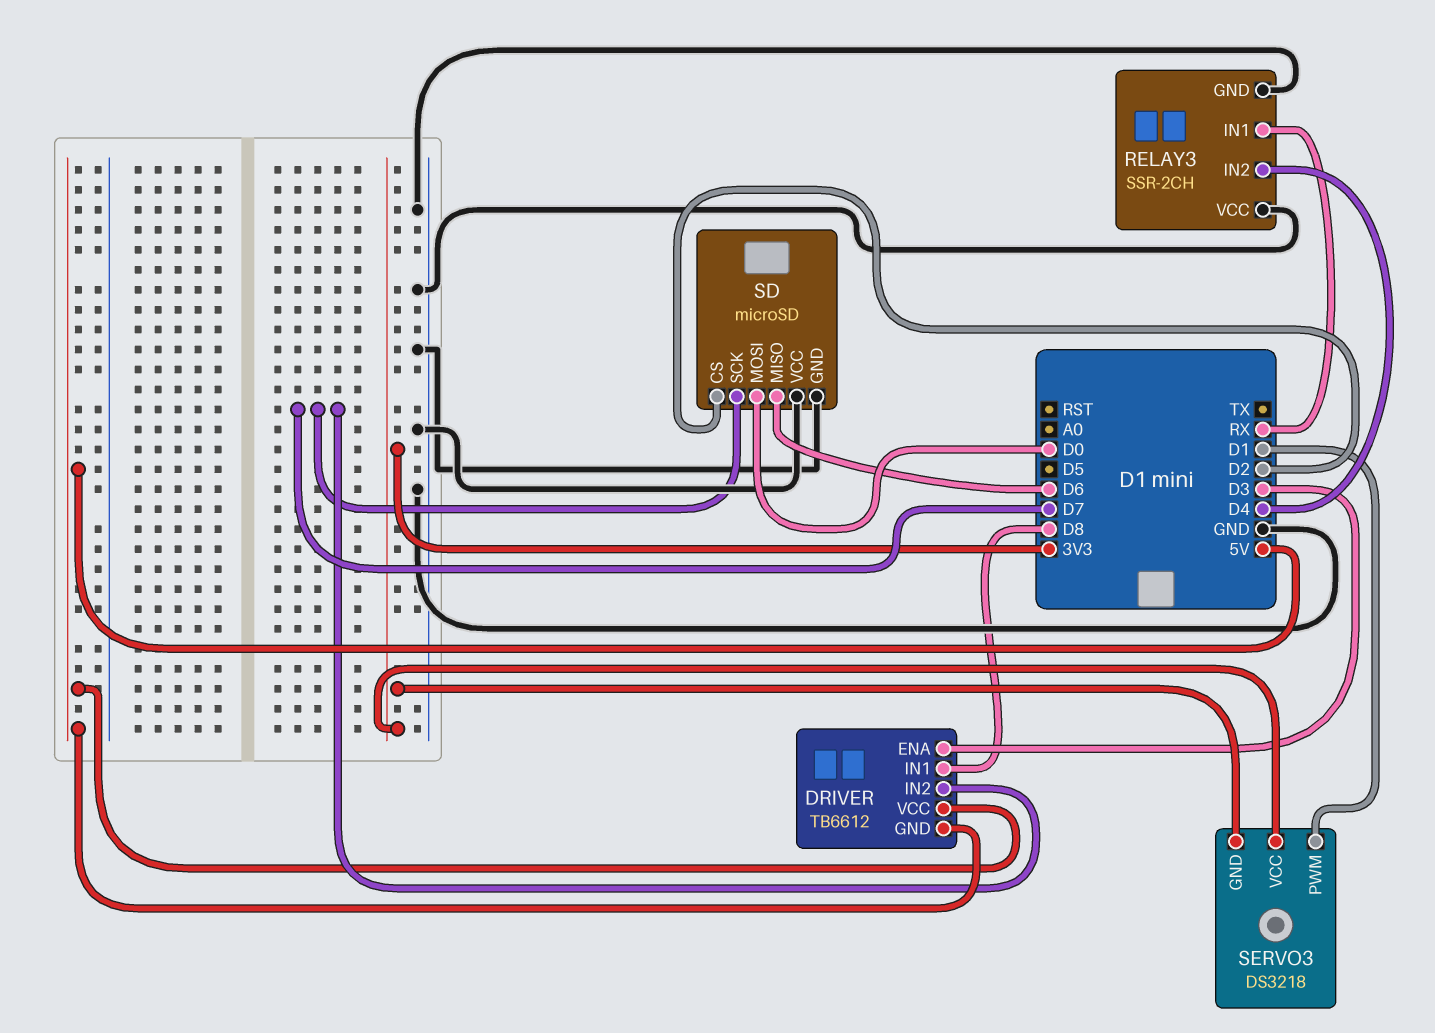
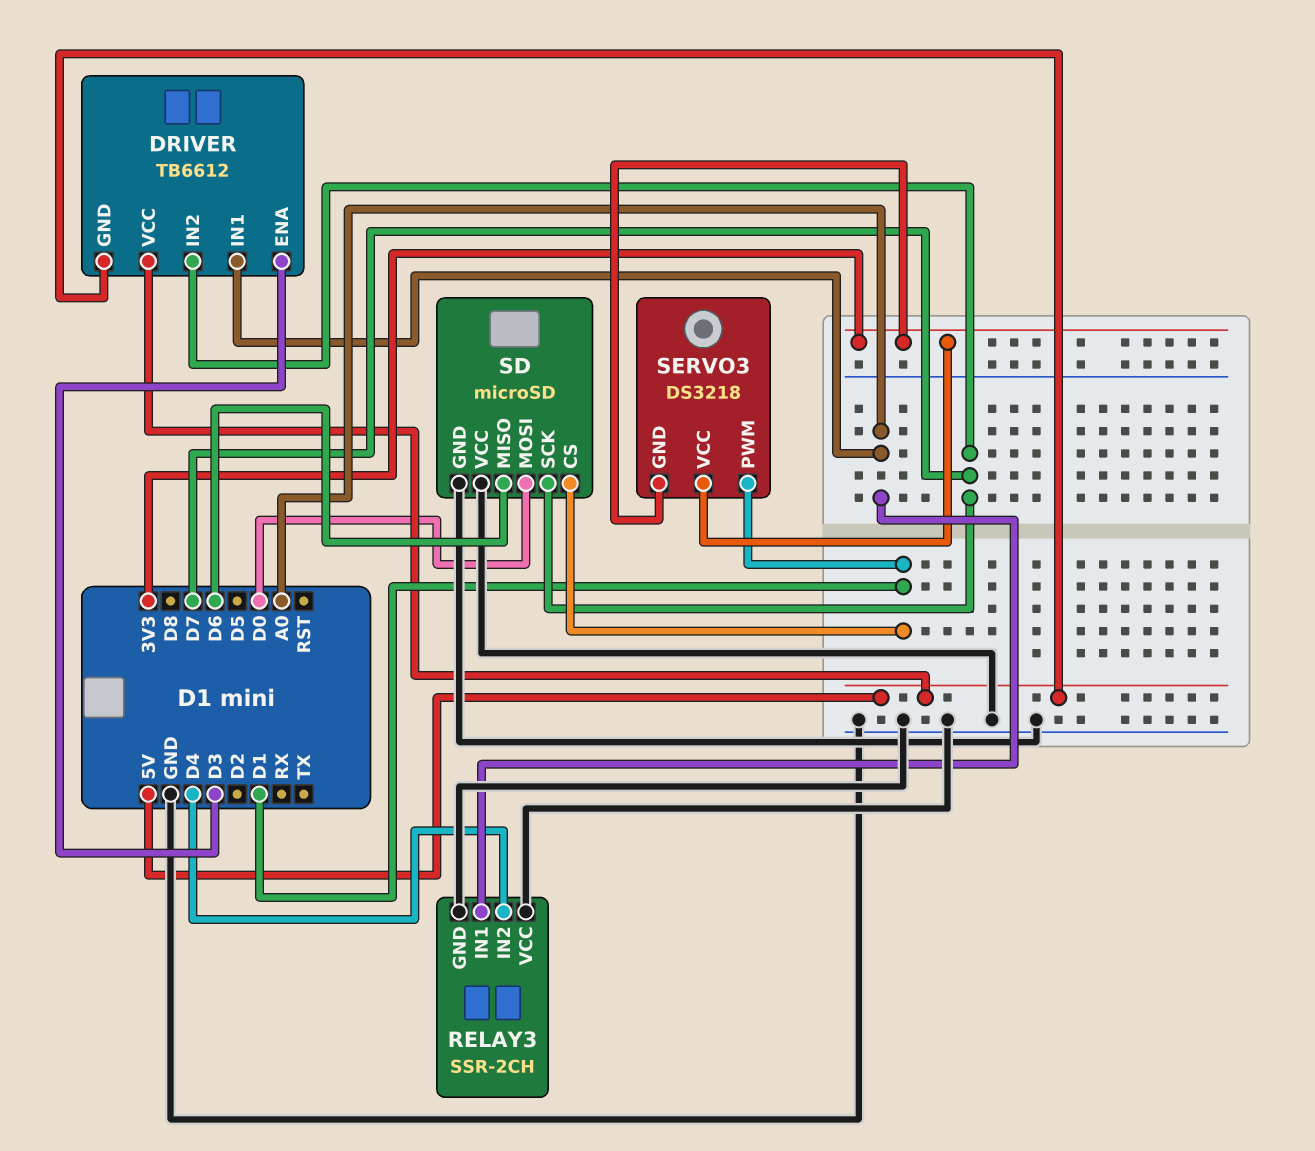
DRIVER pin IN1: D8 -> A0
RELAY3 pin IN1: RX -> A0
SD pin CS: D2 -> D1

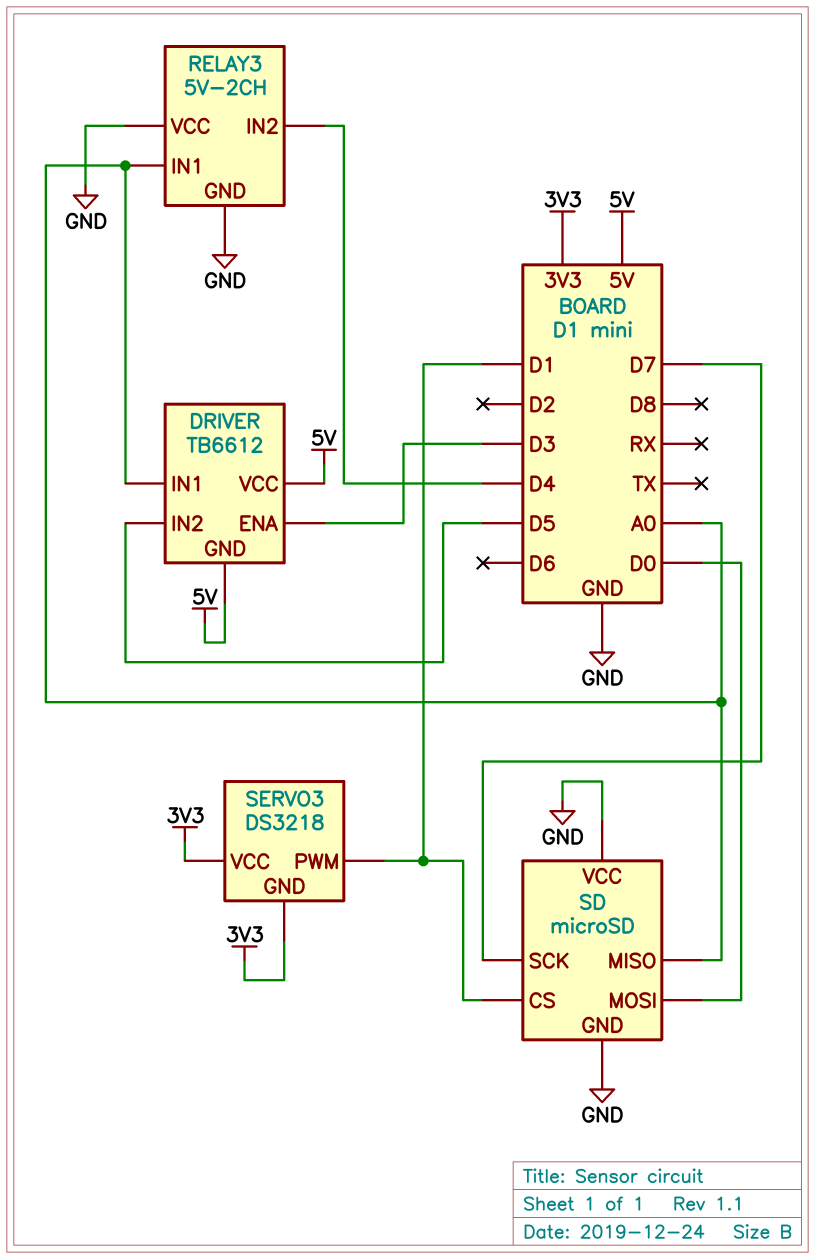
DRIVER pin IN2: D7 -> D5
RELAY3: SSR-2CH -> 5V-2CH
SD pin MISO: D6 -> A0

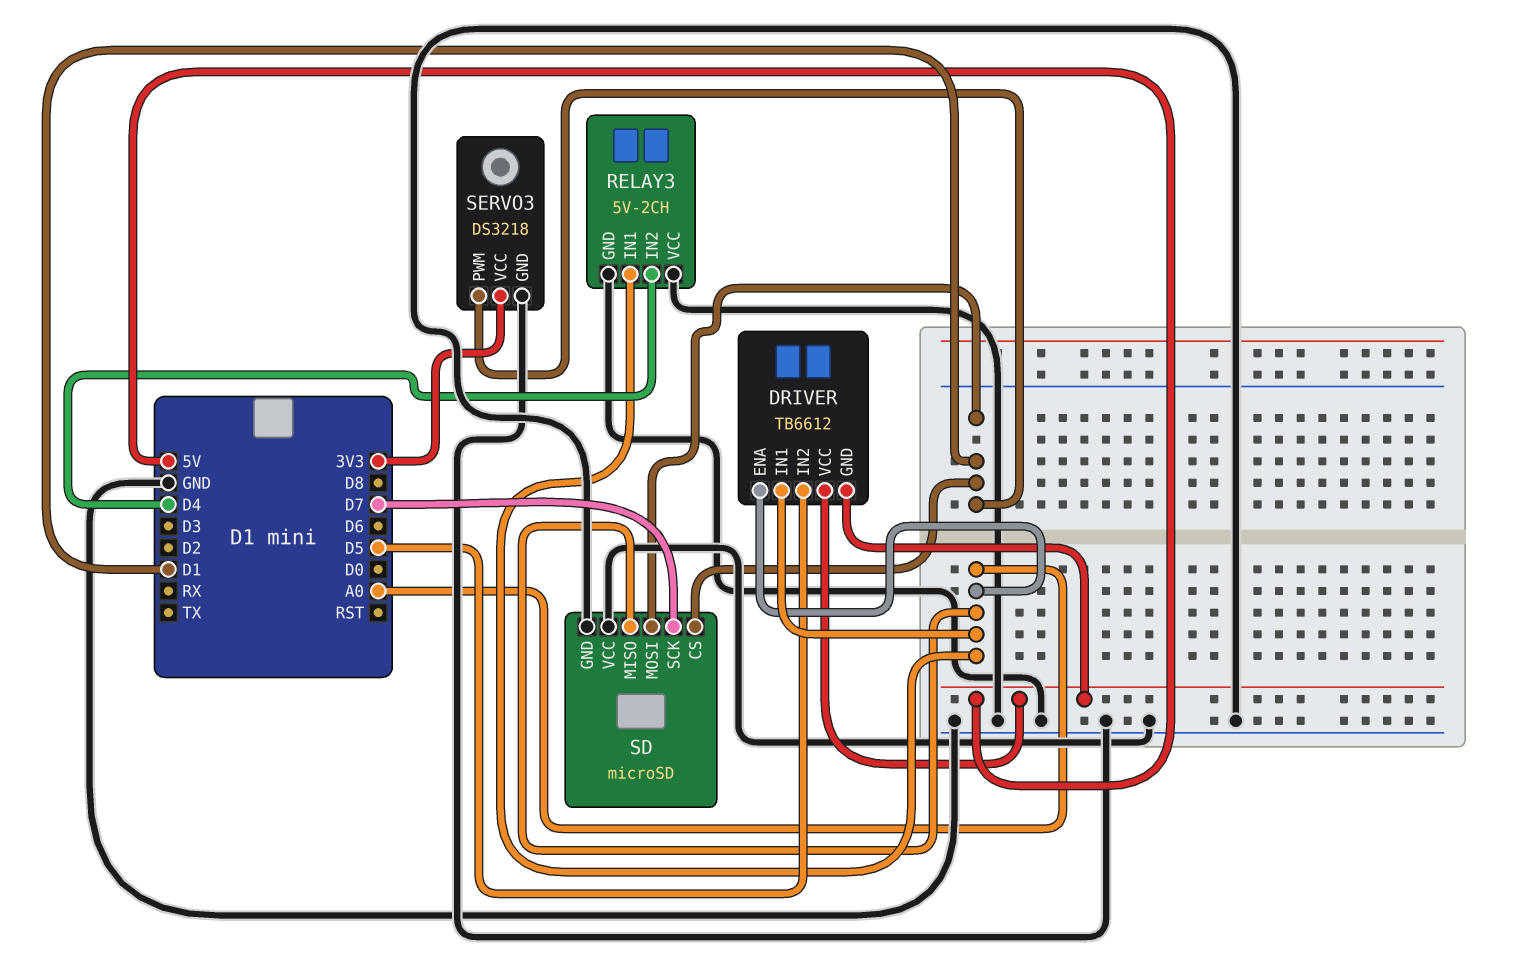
DRIVER pin ENA: D3 -> A0
SD pin MOSI: D0 -> D1
SERVO3 pin GND: 3V3 -> GND

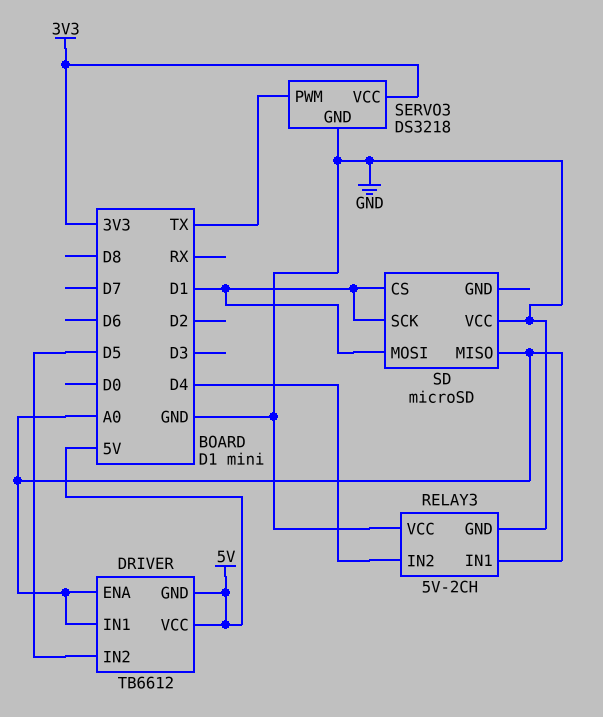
SD pin GND: GND -> none
SD pin SCK: D7 -> D1
SERVO3 pin PWM: D1 -> TX

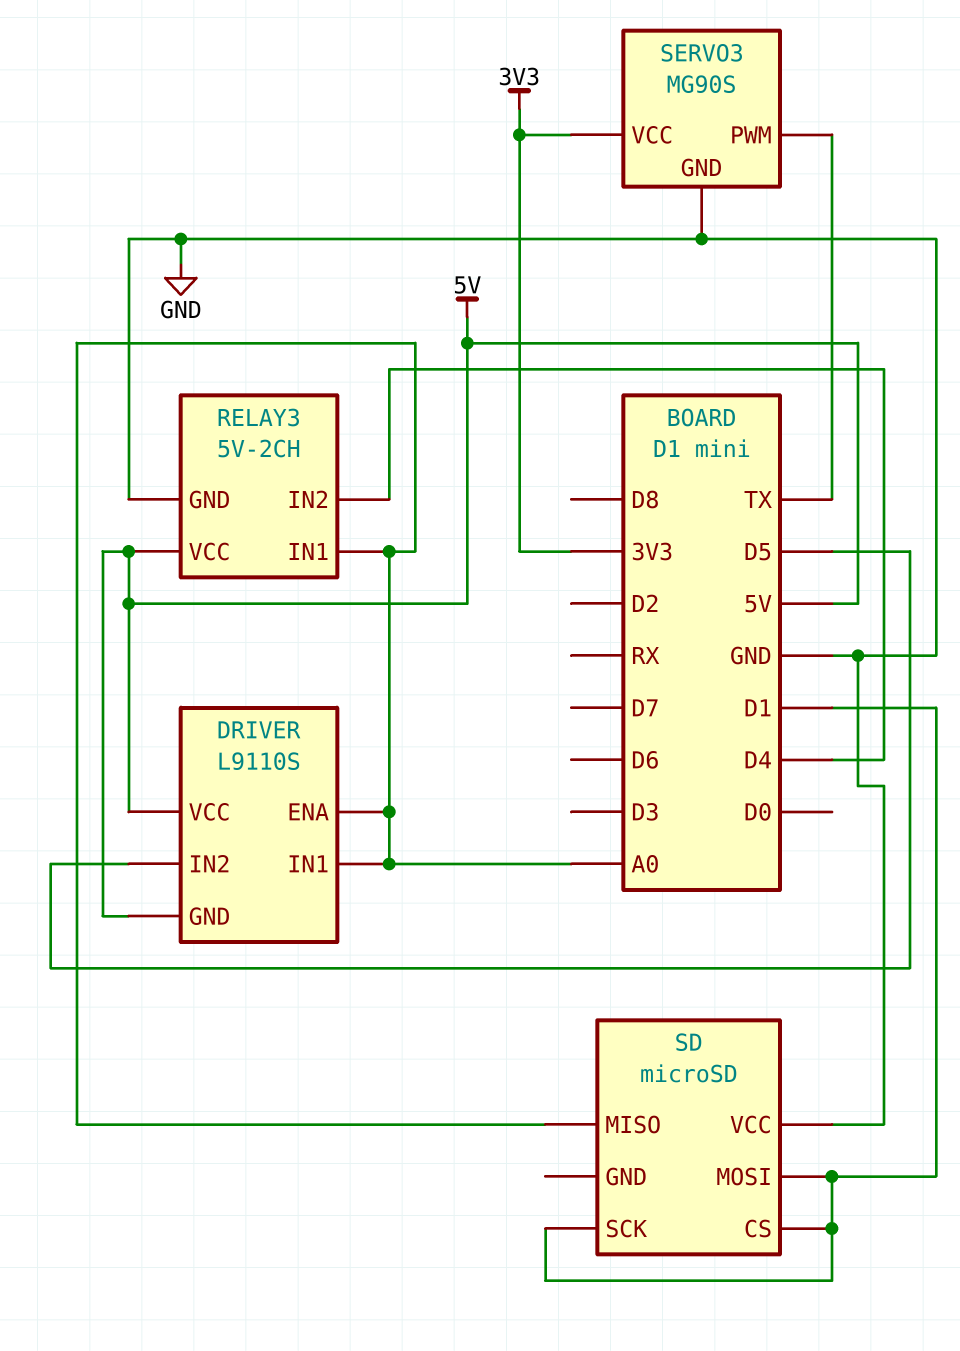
DRIVER: TB6612 -> L9110S
RELAY3 pin VCC: GND -> 5V
SERVO3: DS3218 -> MG90S

